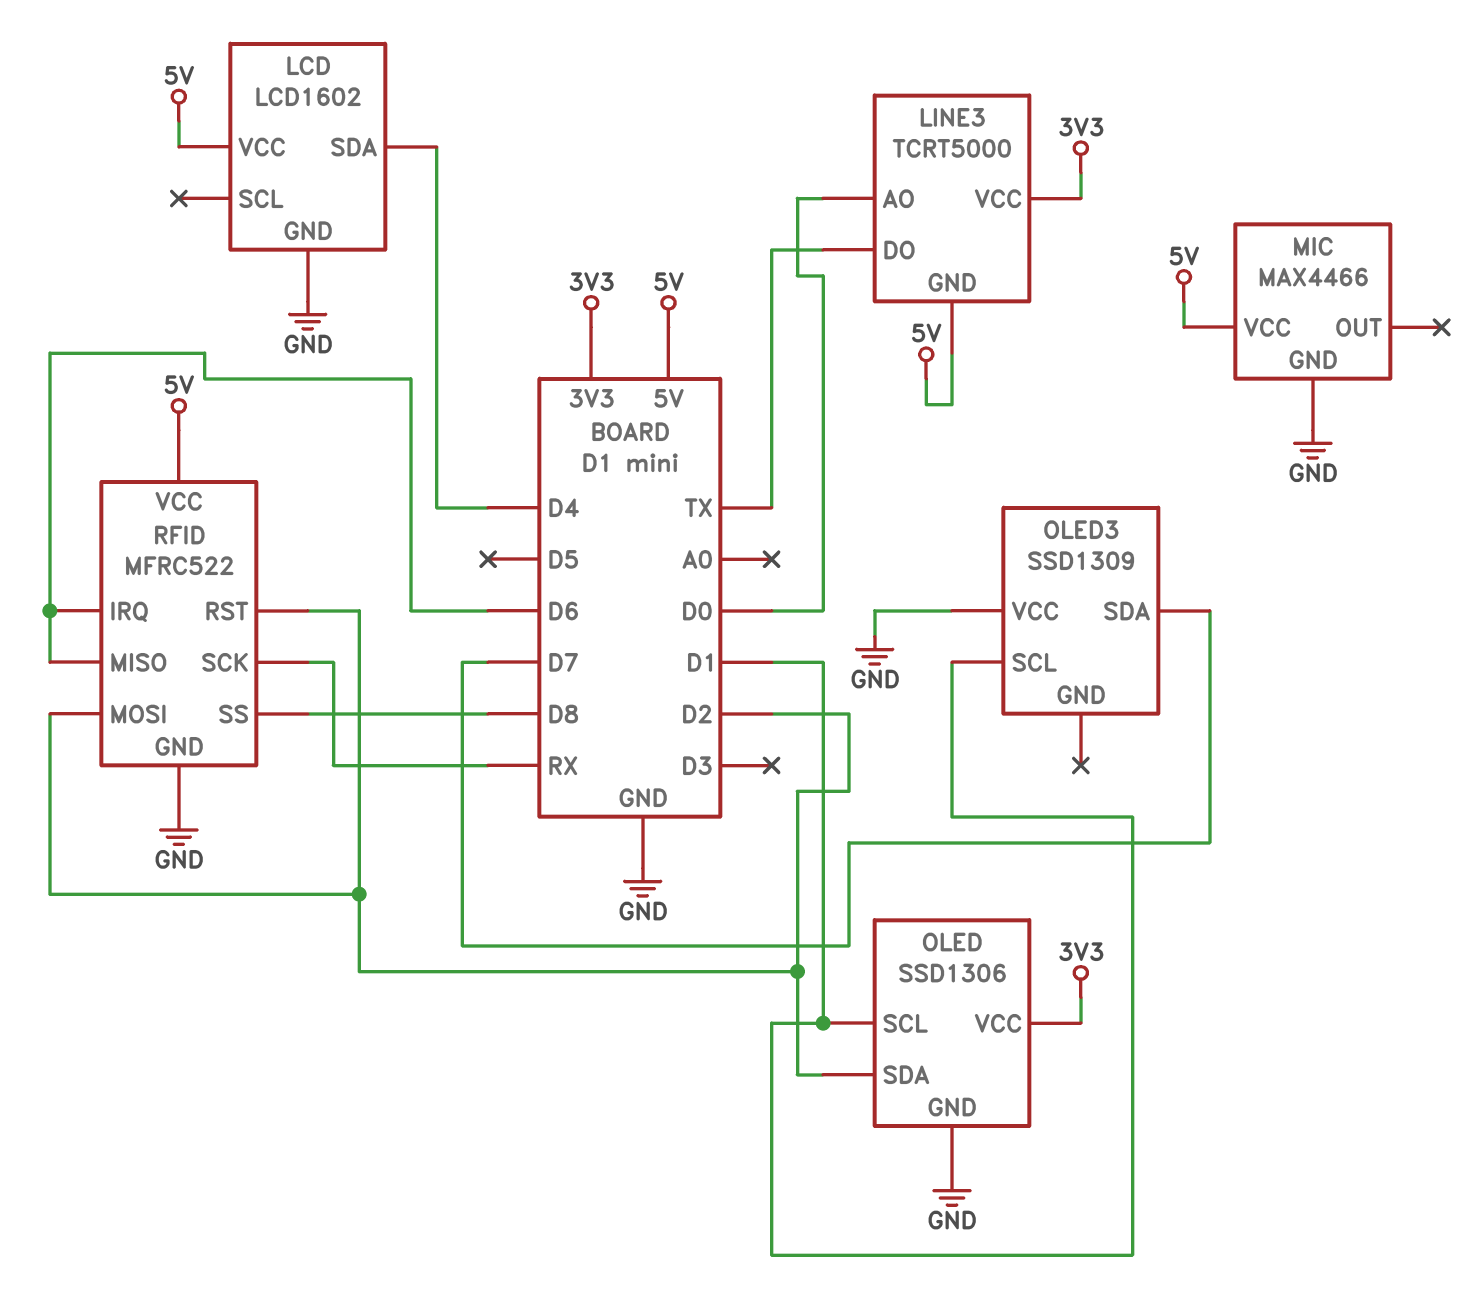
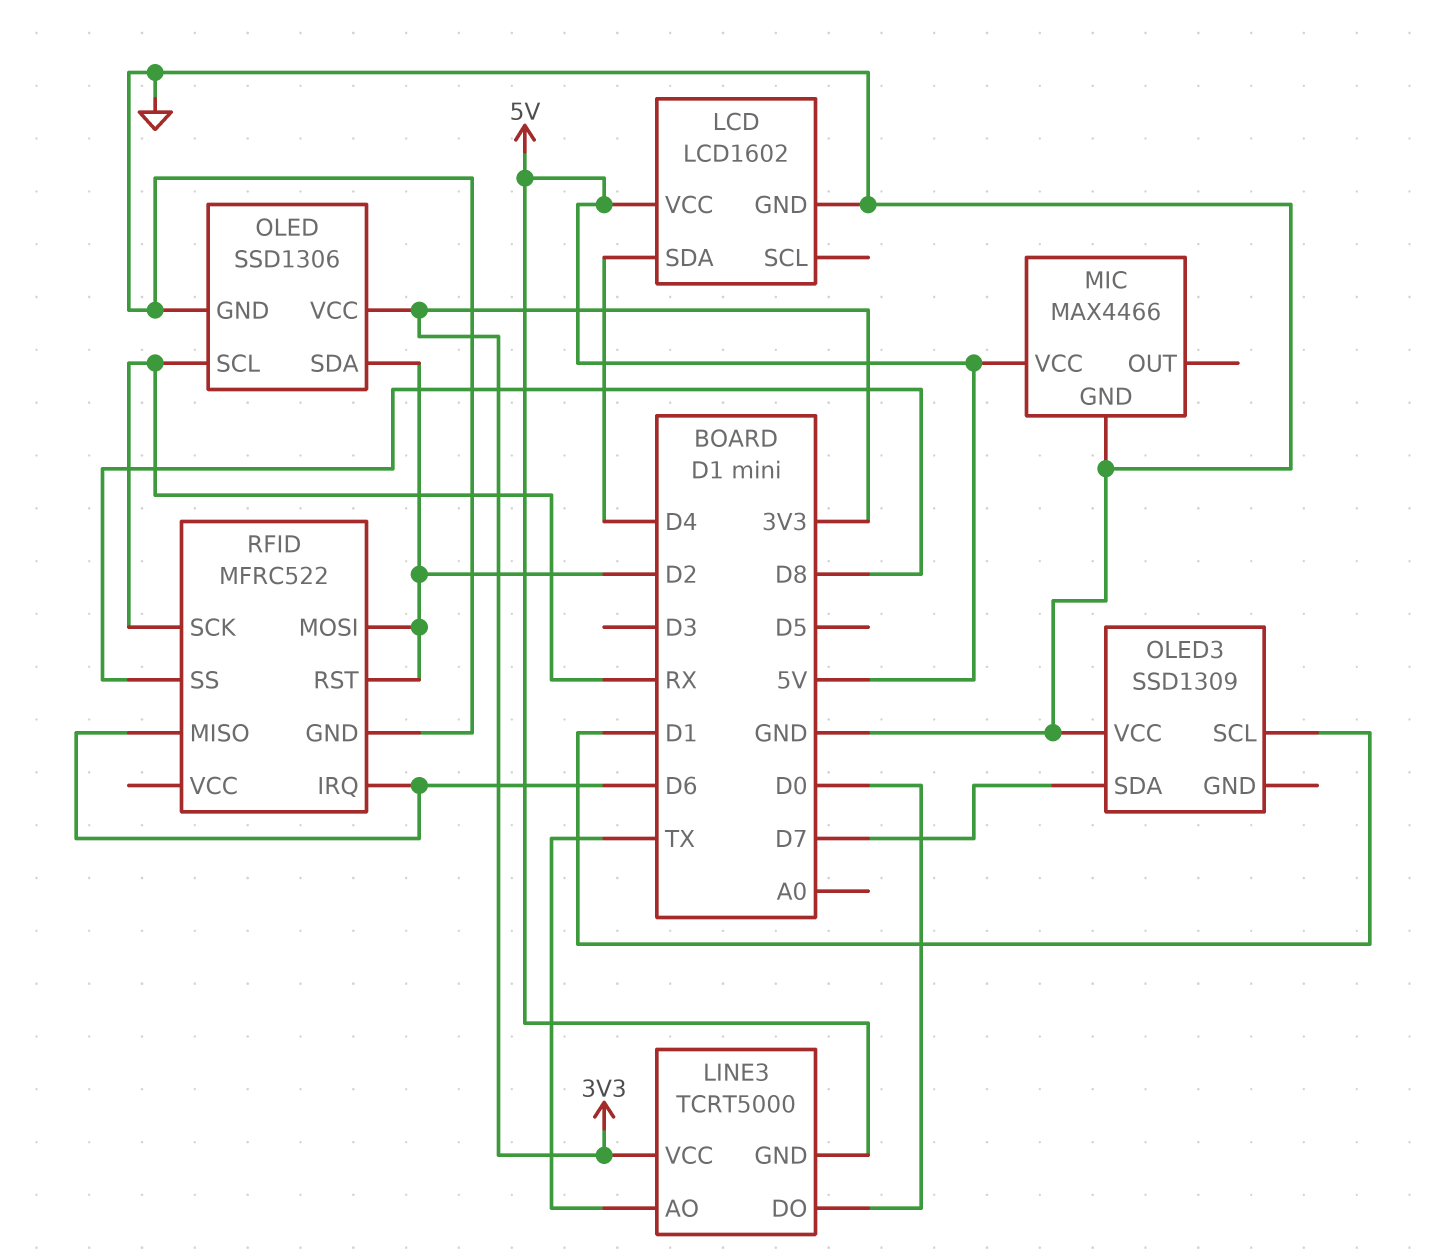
LINE3 pin AO: D0 -> TX
LINE3 pin DO: TX -> D0
OLED pin SCL: D1 -> RX
RFID pin VCC: 5V -> none

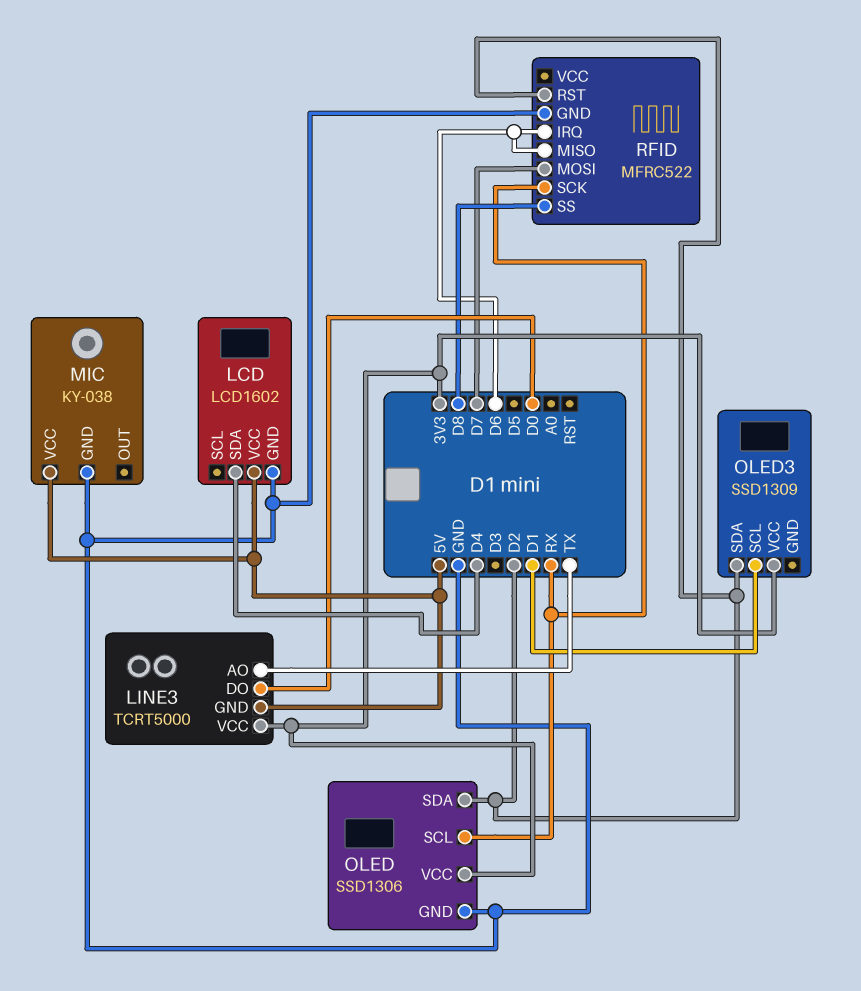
MIC: MAX4466 -> KY-038
OLED3 pin SDA: D7 -> D2
OLED3 pin VCC: GND -> 3V3
RFID pin MOSI: D2 -> D7

